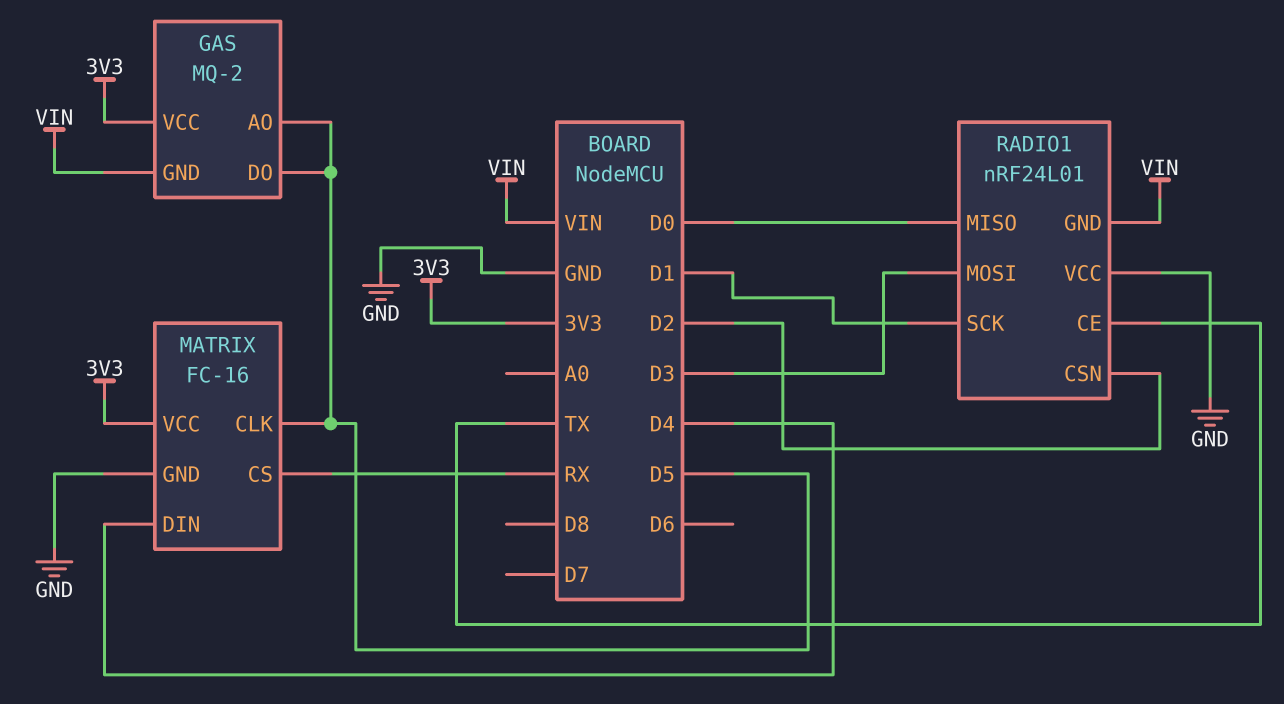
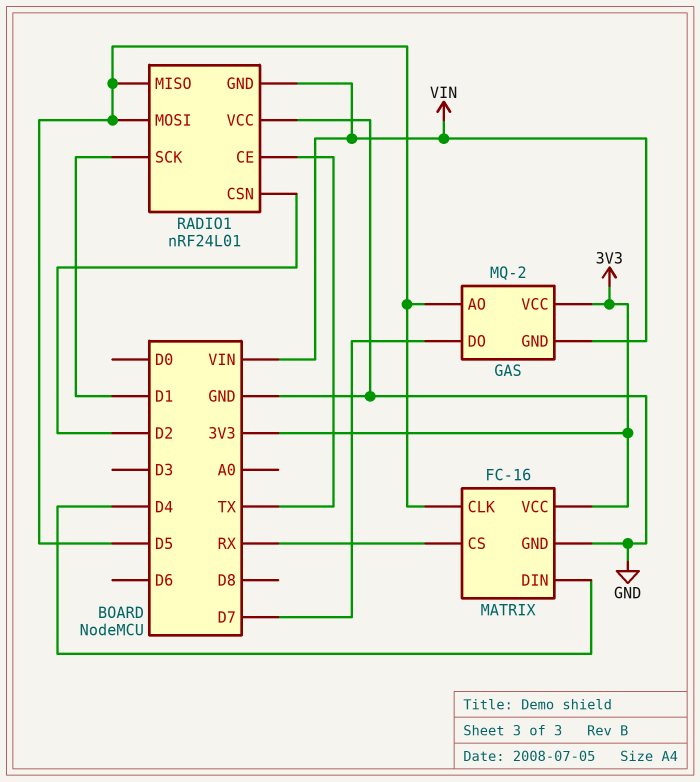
GAS pin DO: D5 -> D7
RADIO1 pin MISO: D0 -> D5
RADIO1 pin MOSI: D3 -> D5

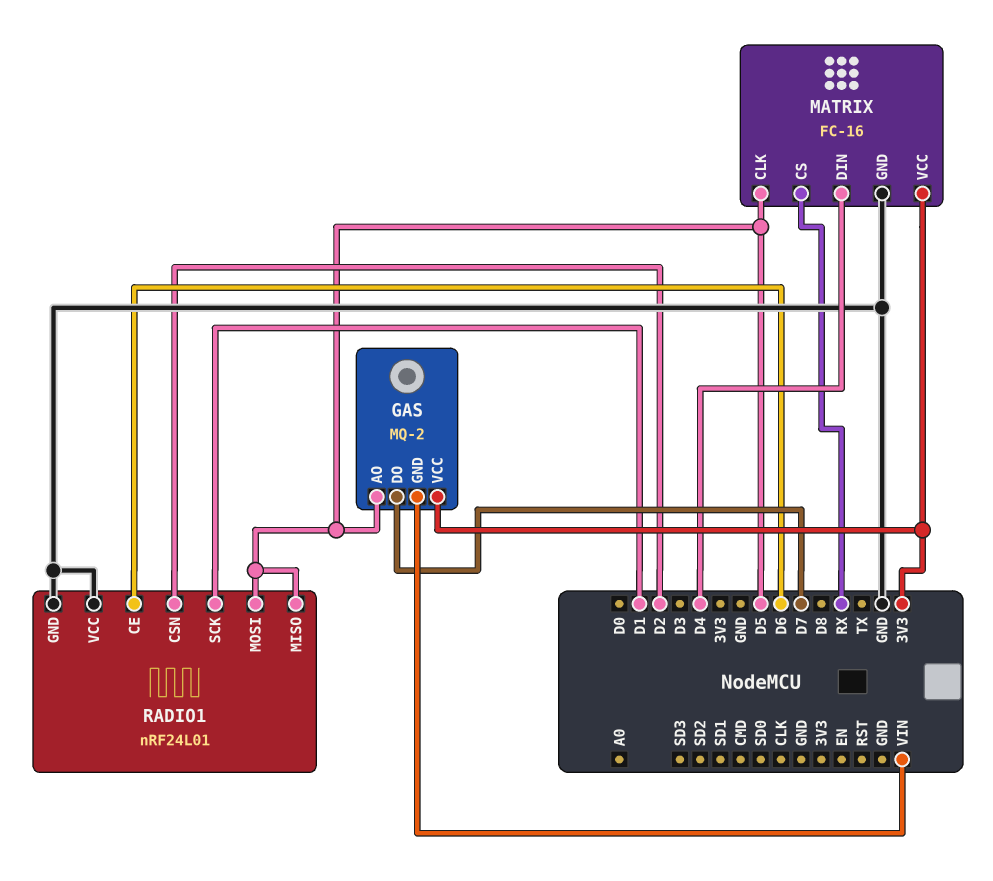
RADIO1 pin CE: TX -> D6
RADIO1 pin GND: VIN -> GND

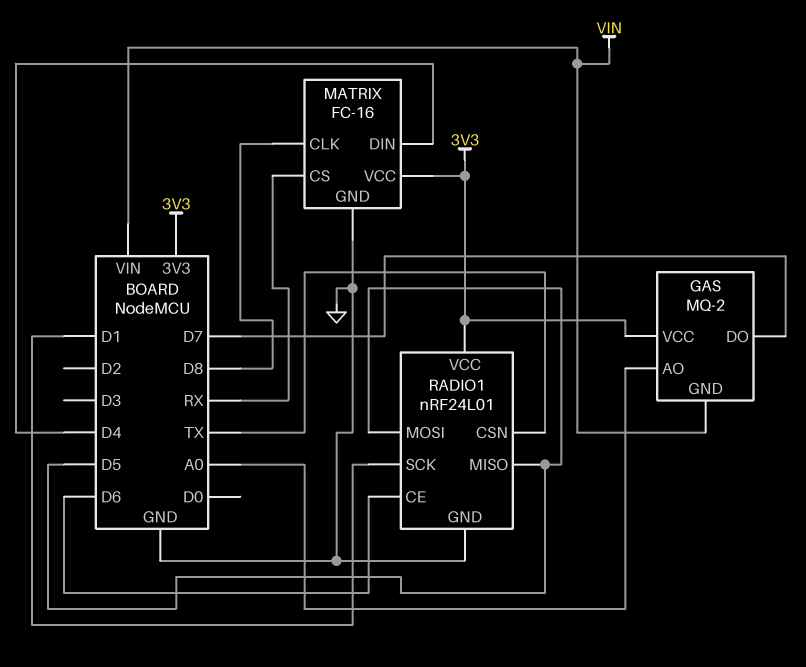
GAS pin AO: D5 -> A0
MATRIX pin CLK: D5 -> D8
RADIO1 pin CSN: D2 -> TX
RADIO1 pin VCC: GND -> 3V3

